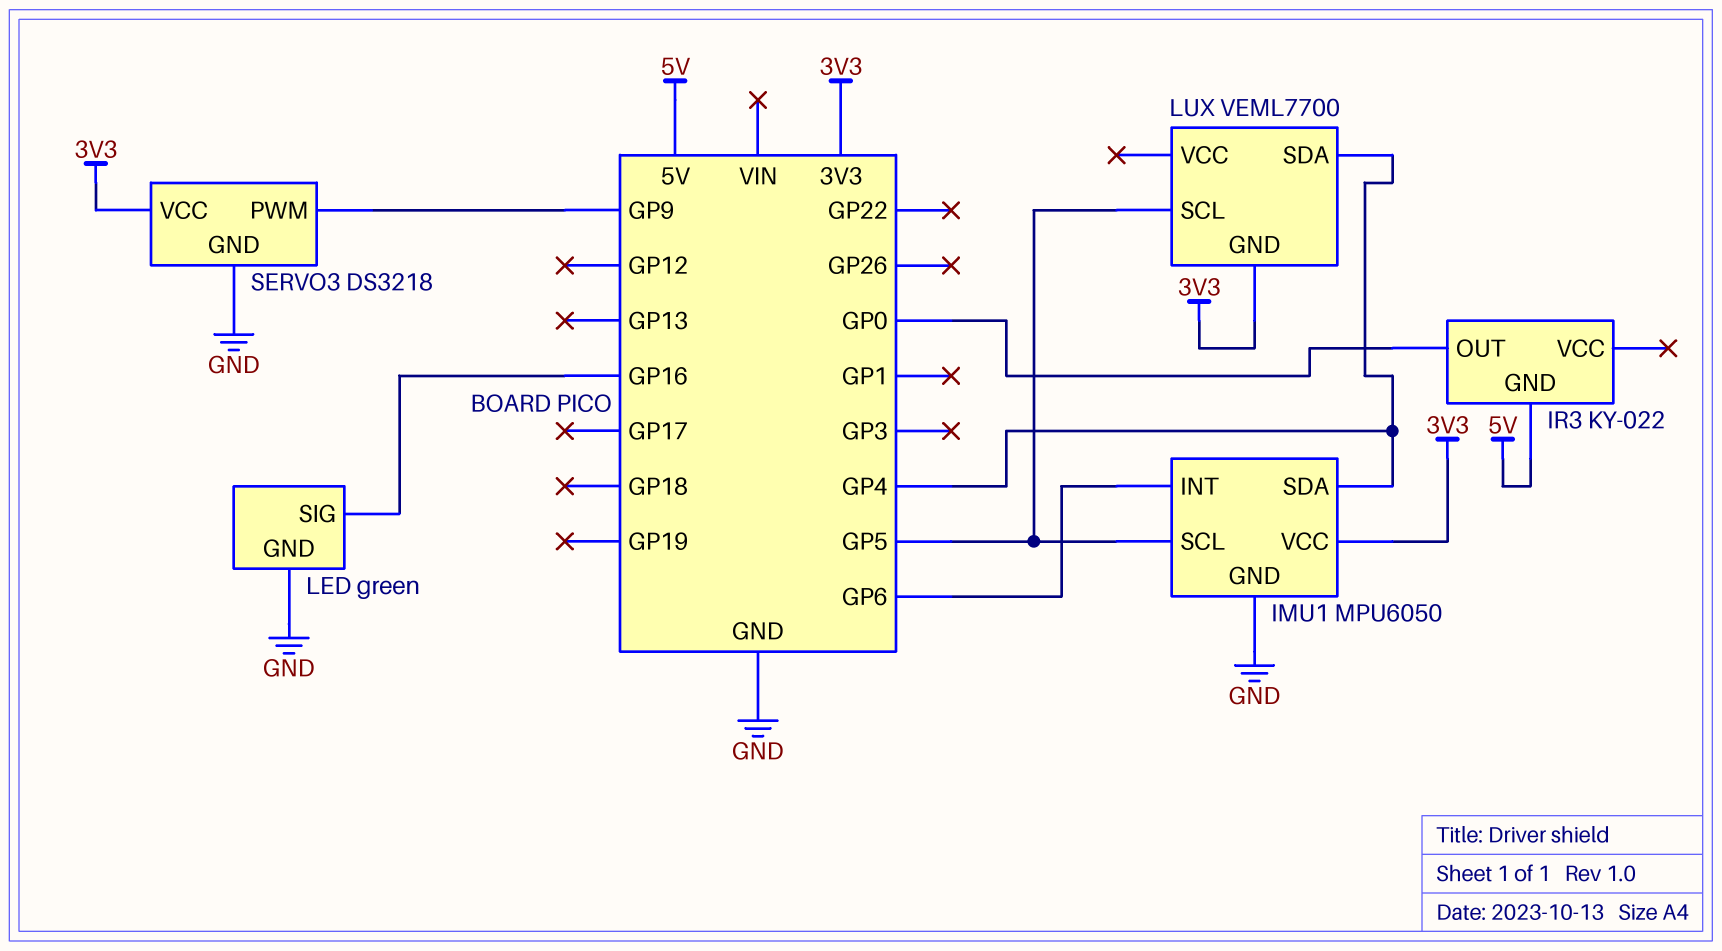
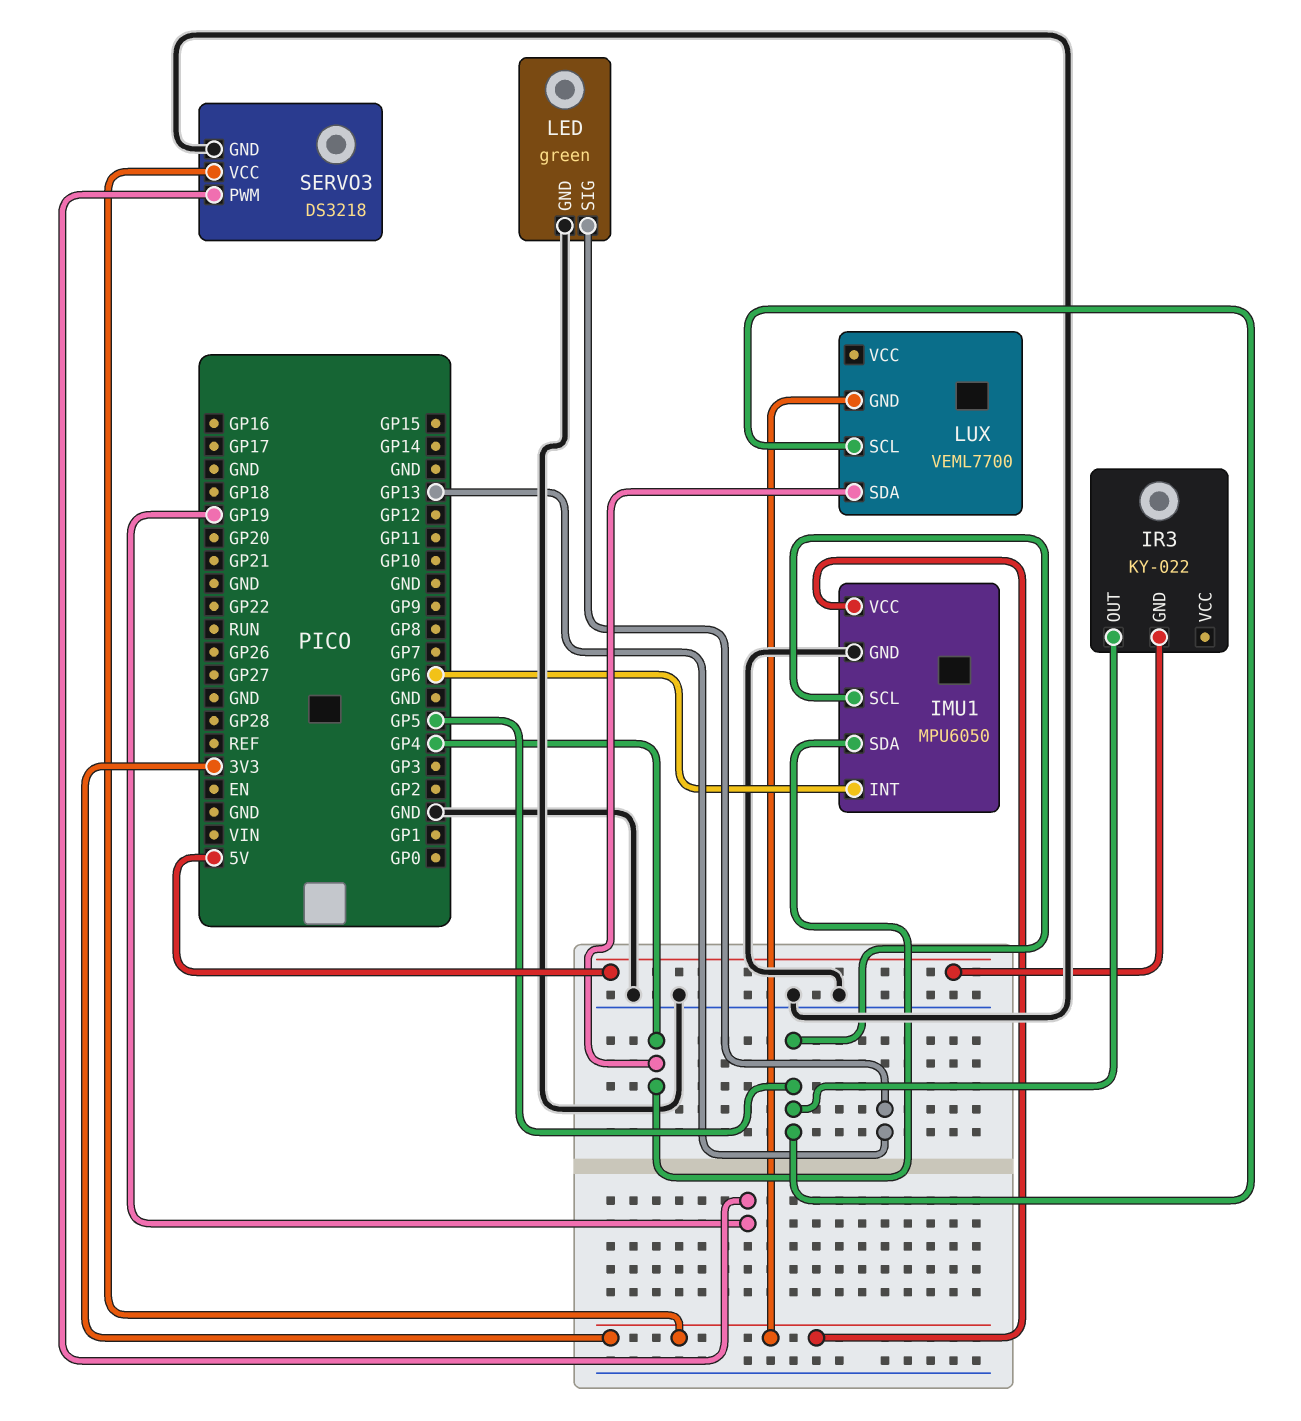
IR3 pin OUT: GP0 -> GP5
LED pin SIG: GP16 -> GP13
SERVO3 pin PWM: GP9 -> GP19

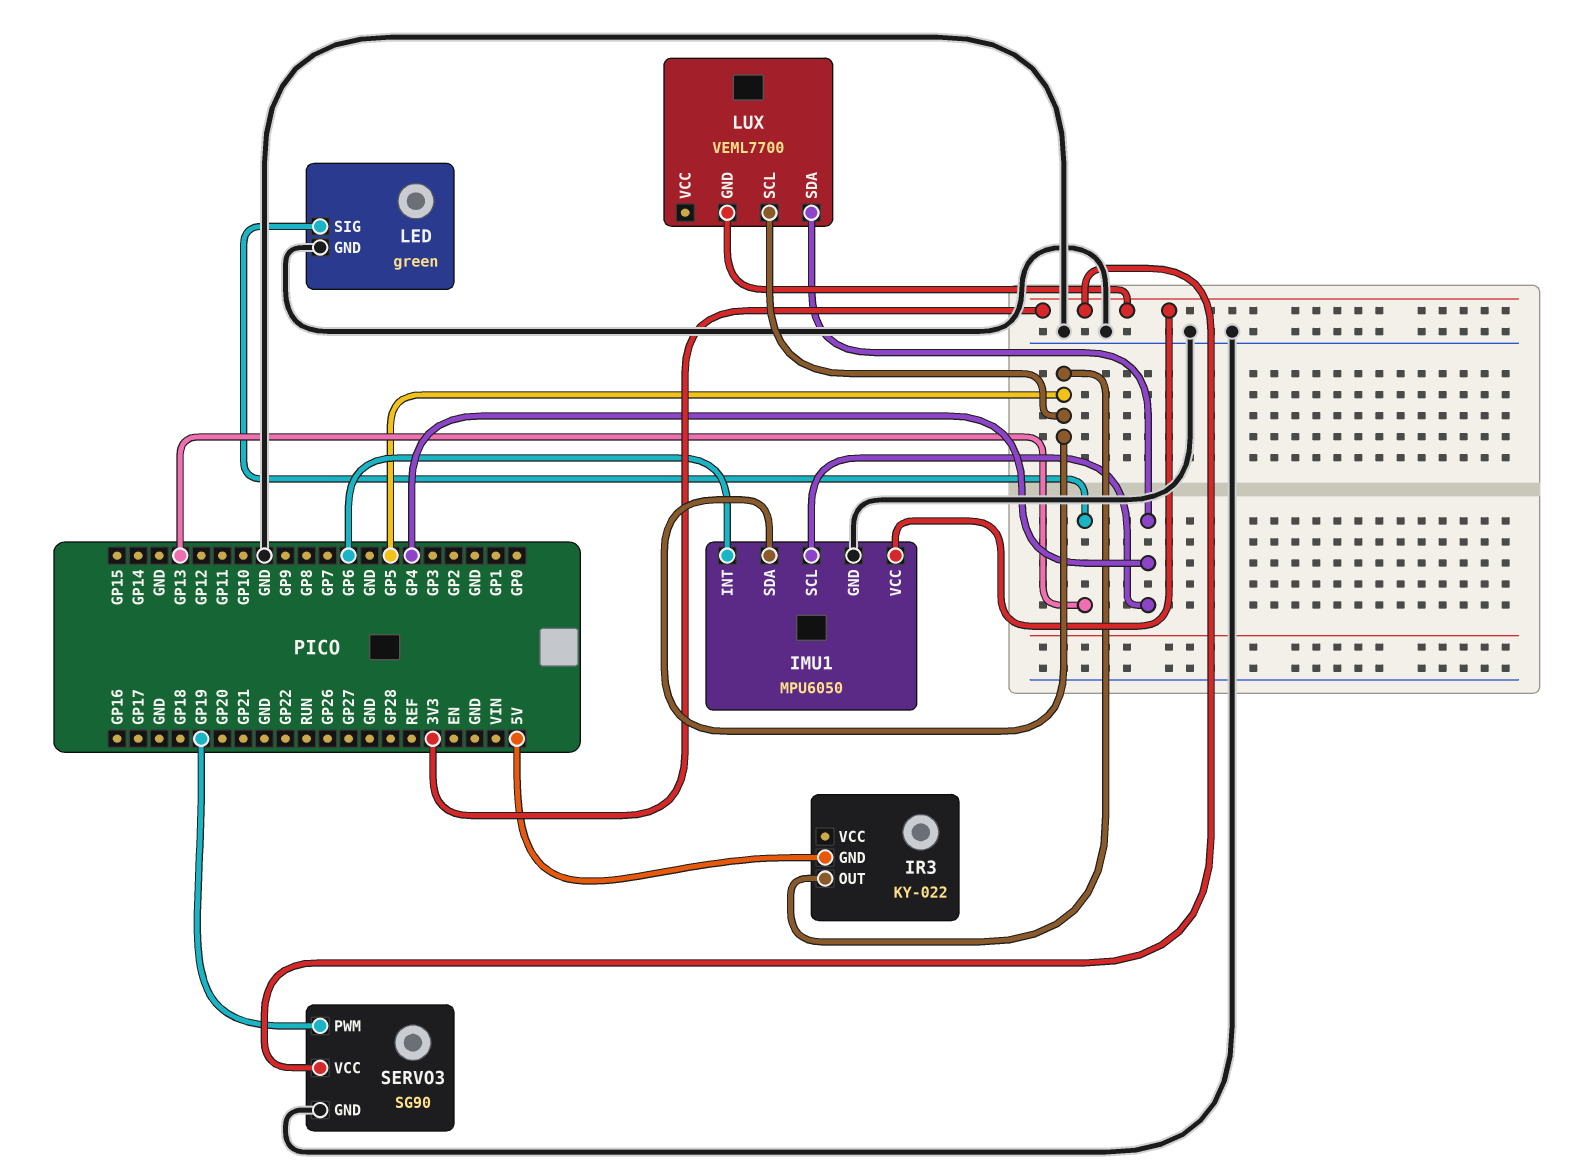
IMU1 pin SCL: GP5 -> GP4
IMU1 pin SDA: GP4 -> GP5
SERVO3: DS3218 -> SG90

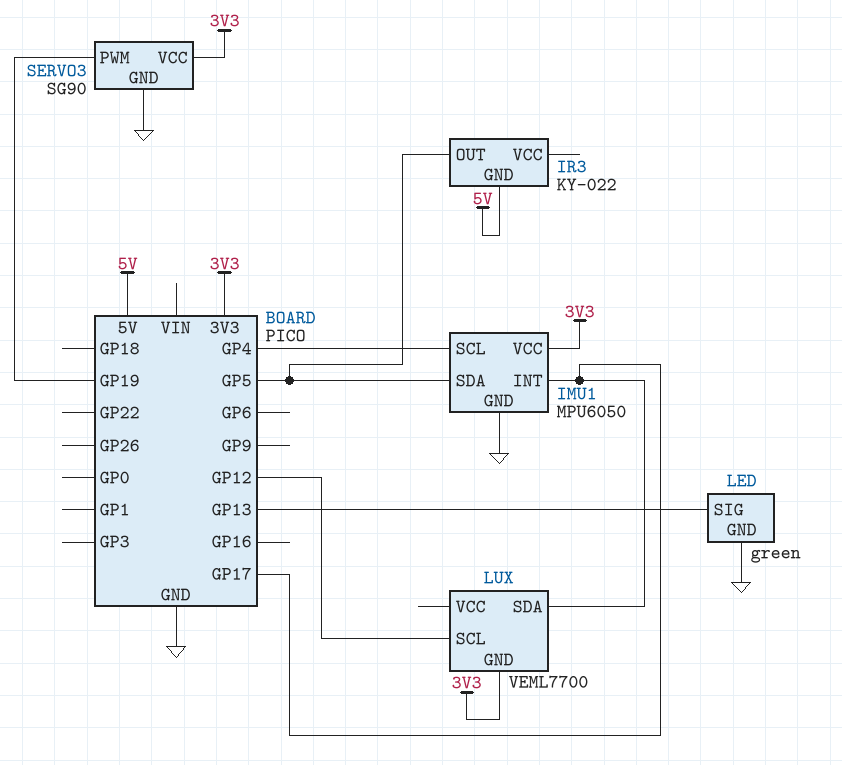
IMU1 pin INT: GP6 -> GP17
LUX pin SCL: GP5 -> GP12
LUX pin SDA: GP4 -> GP17

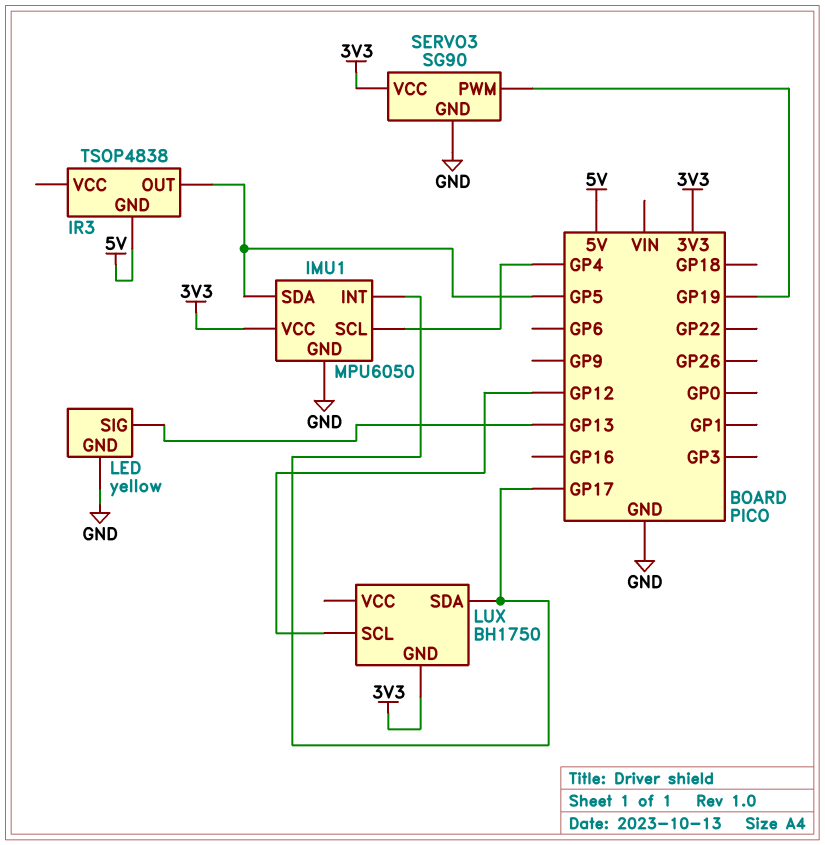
IR3: KY-022 -> TSOP4838
LED: green -> yellow
LUX: VEML7700 -> BH1750

